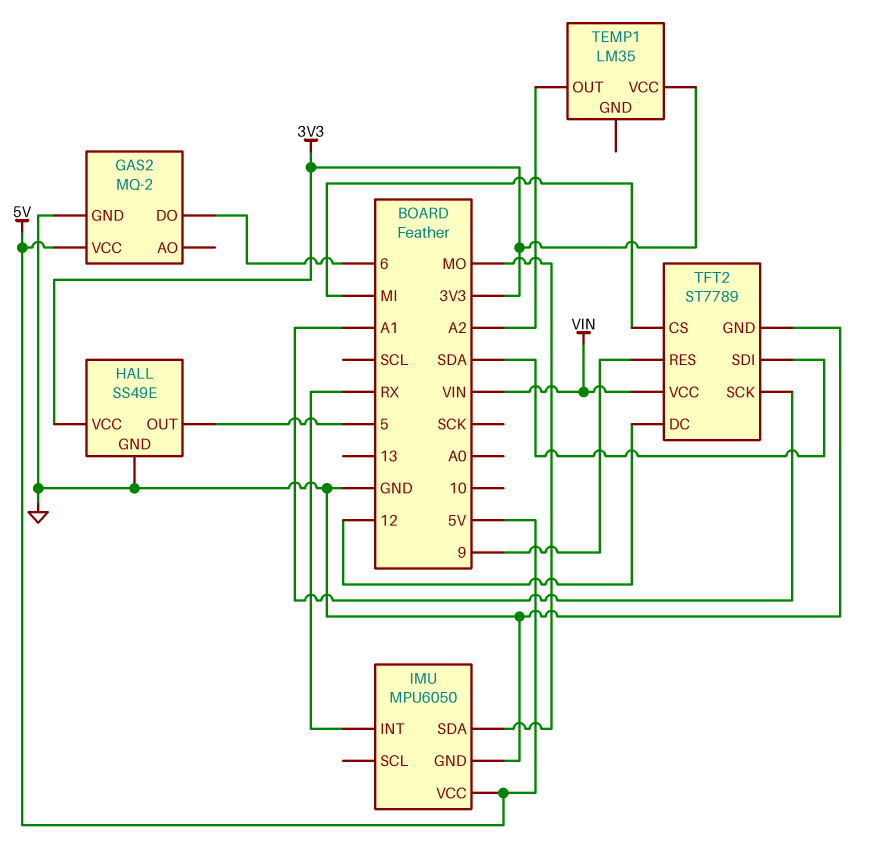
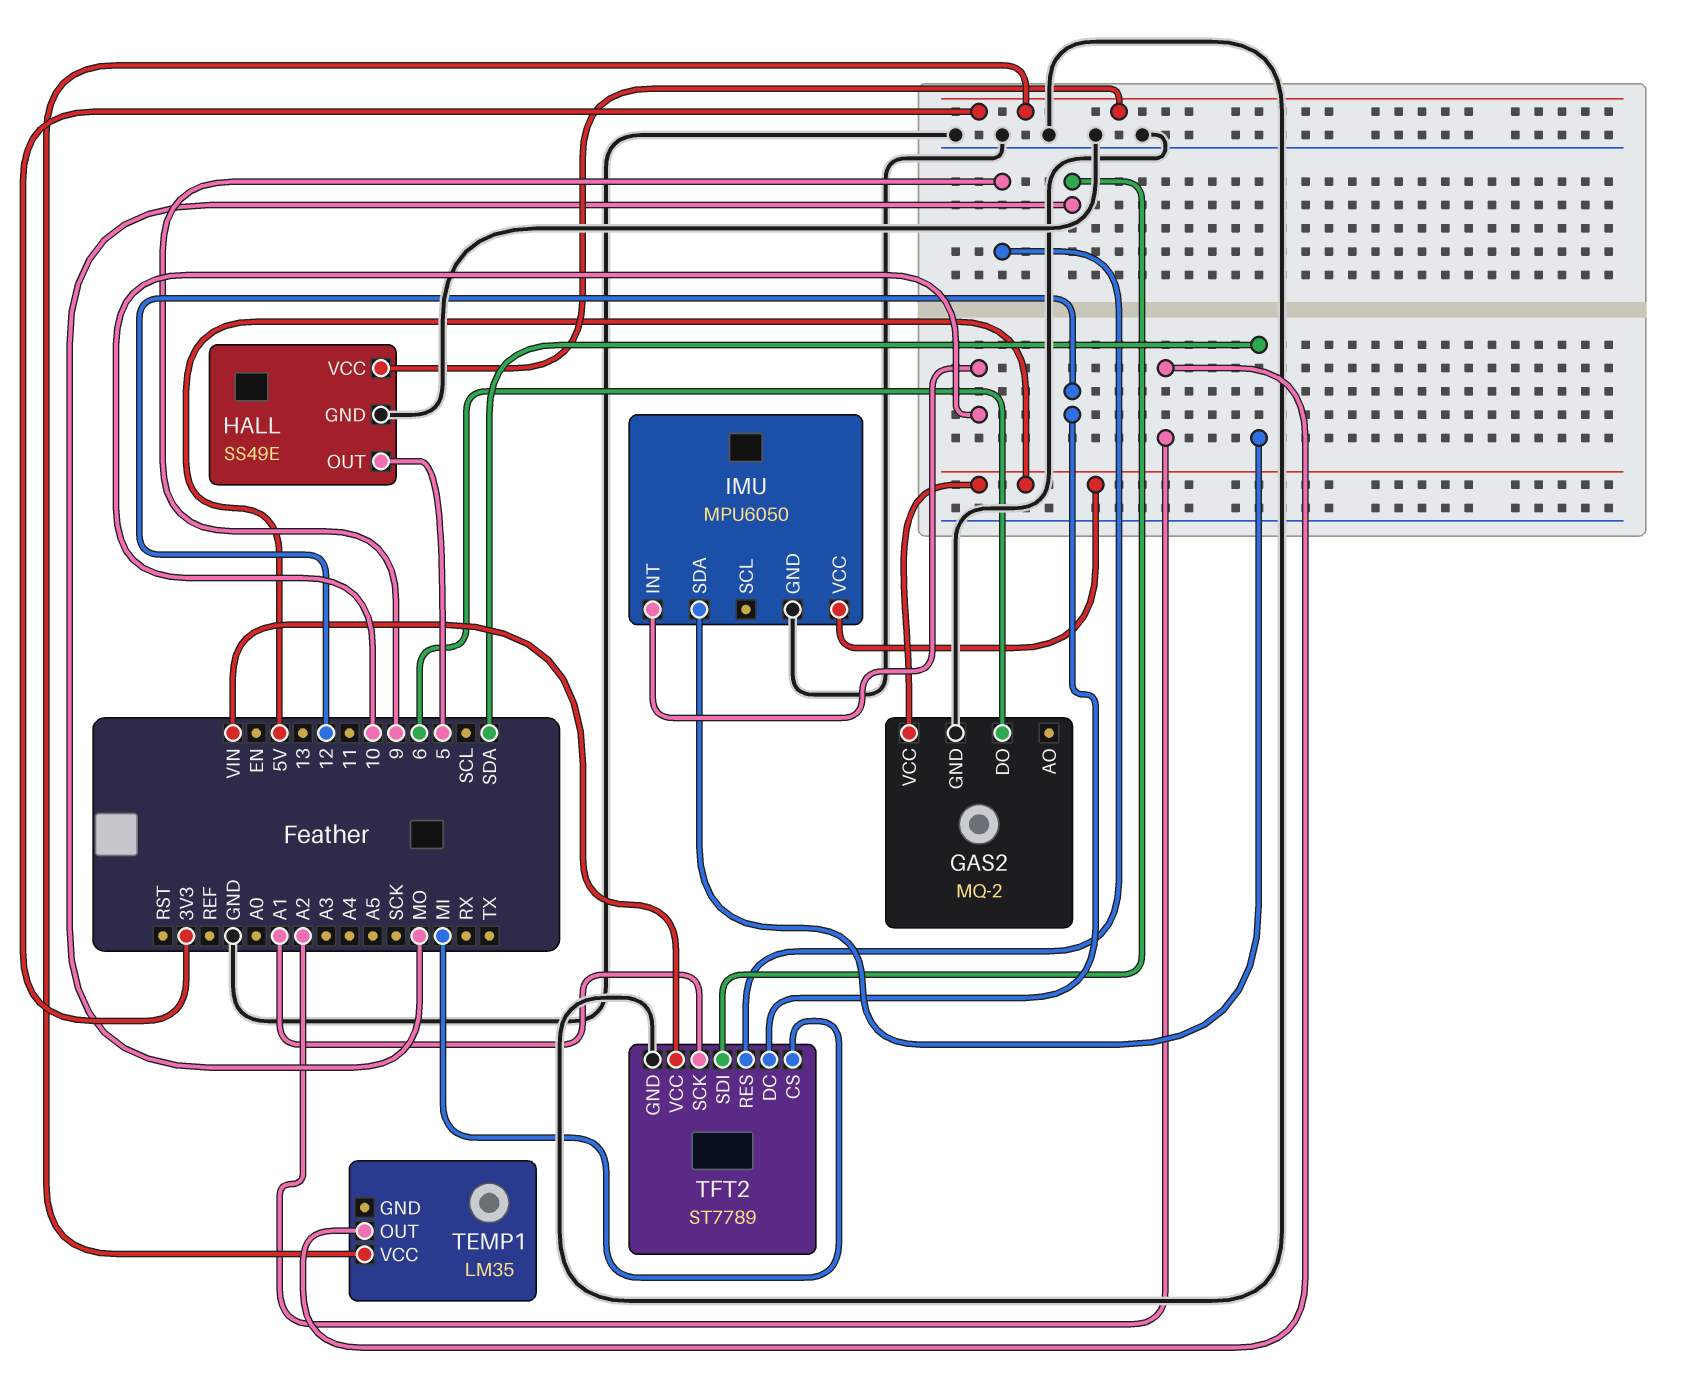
IMU pin INT: RX -> 10
IMU pin SDA: MO -> SDA
TFT2 pin SDI: SDA -> MO

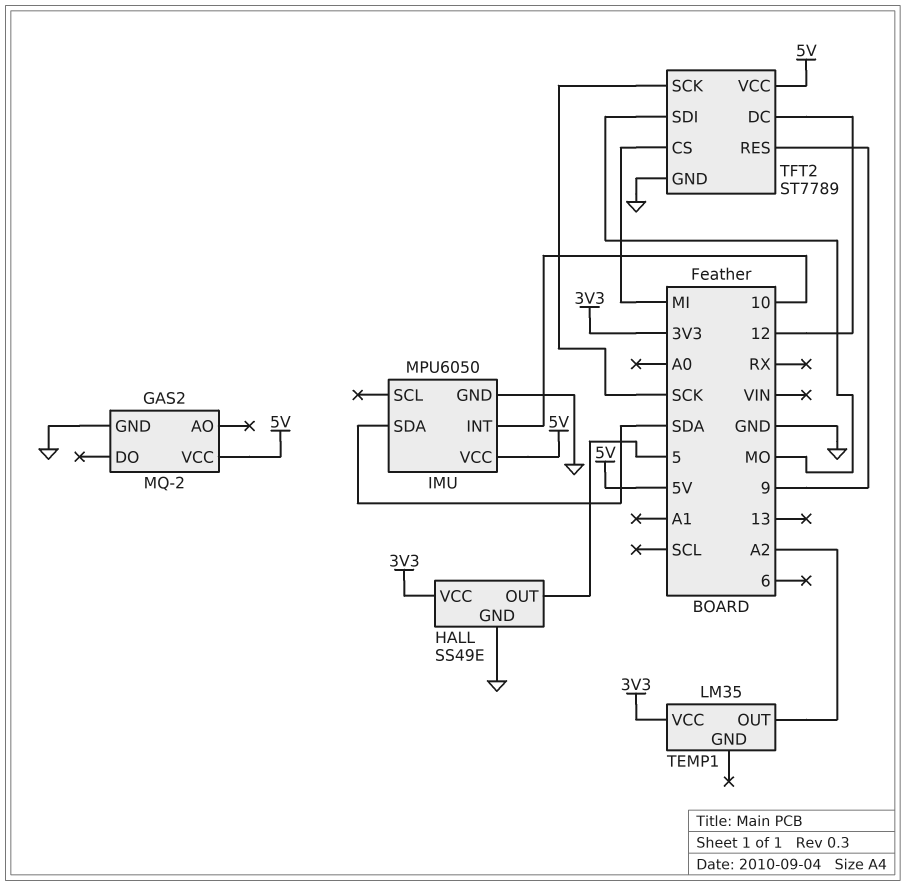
GAS2 pin DO: 6 -> none
TFT2 pin SCK: A1 -> SCK
TFT2 pin VCC: VIN -> 5V

